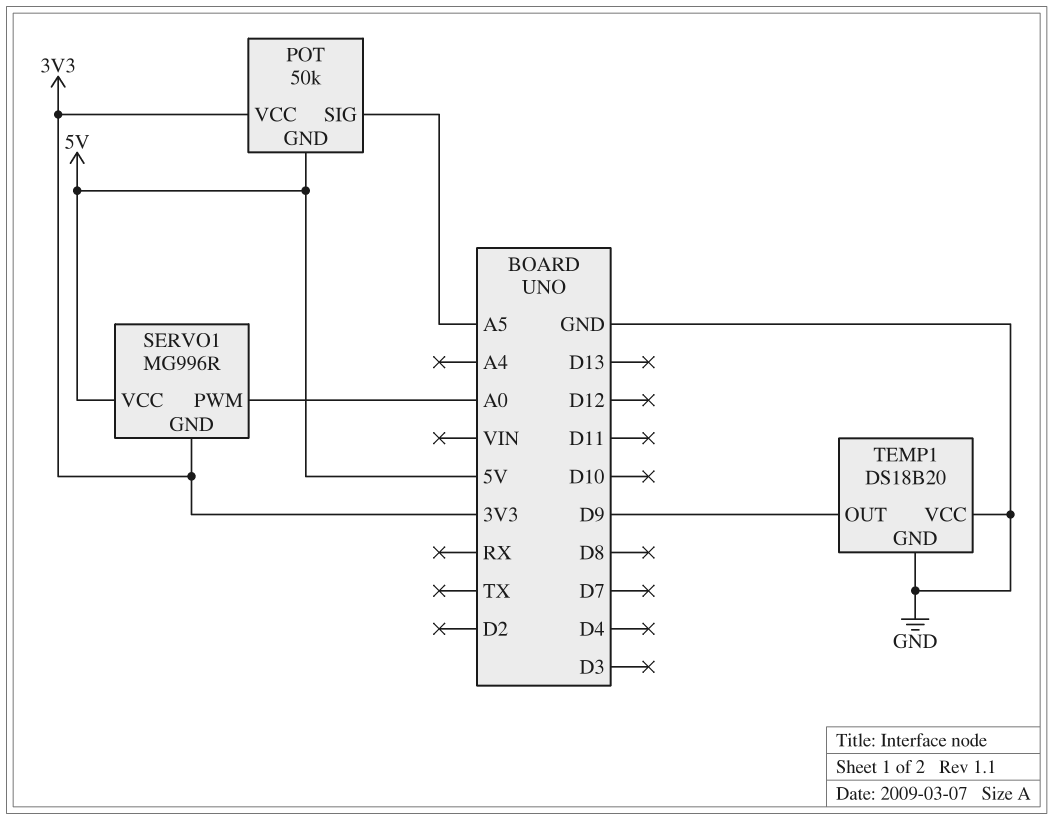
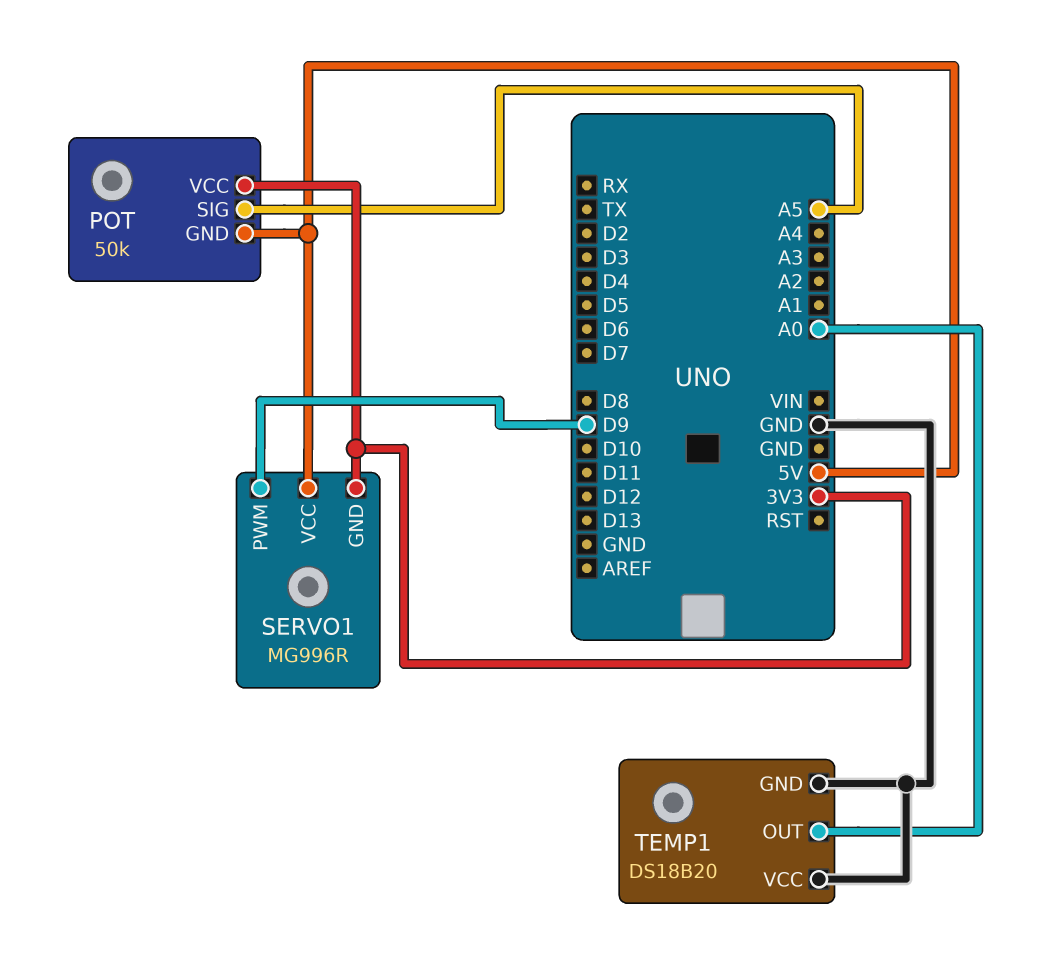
SERVO1 pin PWM: A0 -> D9
TEMP1 pin OUT: D9 -> A0

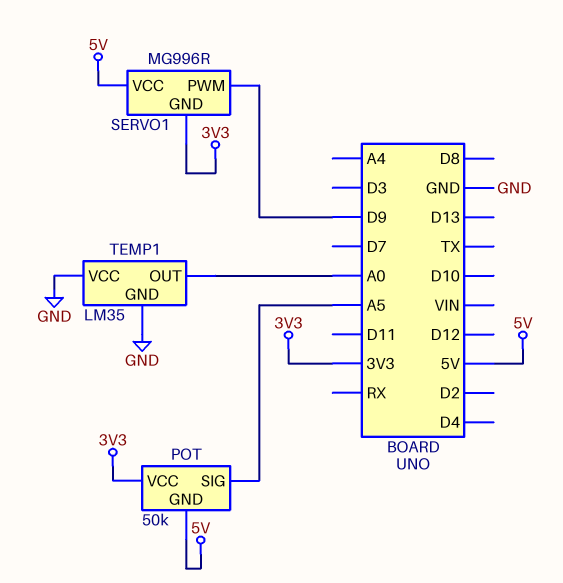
TEMP1: DS18B20 -> LM35

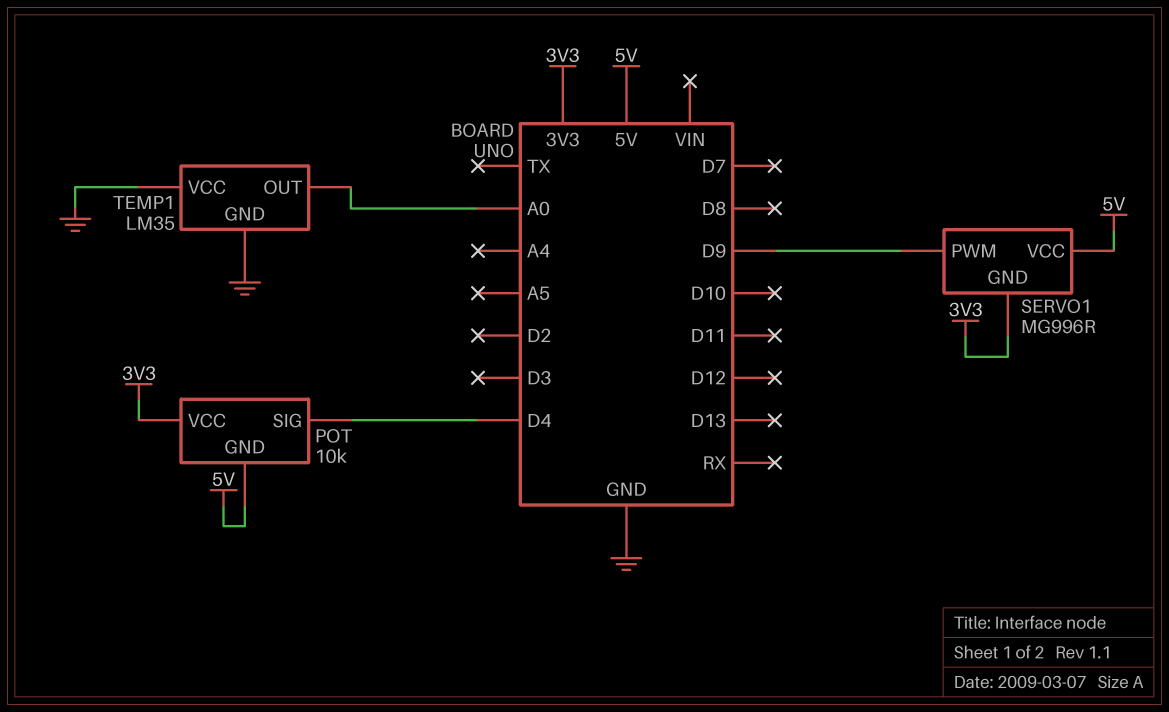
POT: 50k -> 10k
POT pin SIG: A5 -> D4

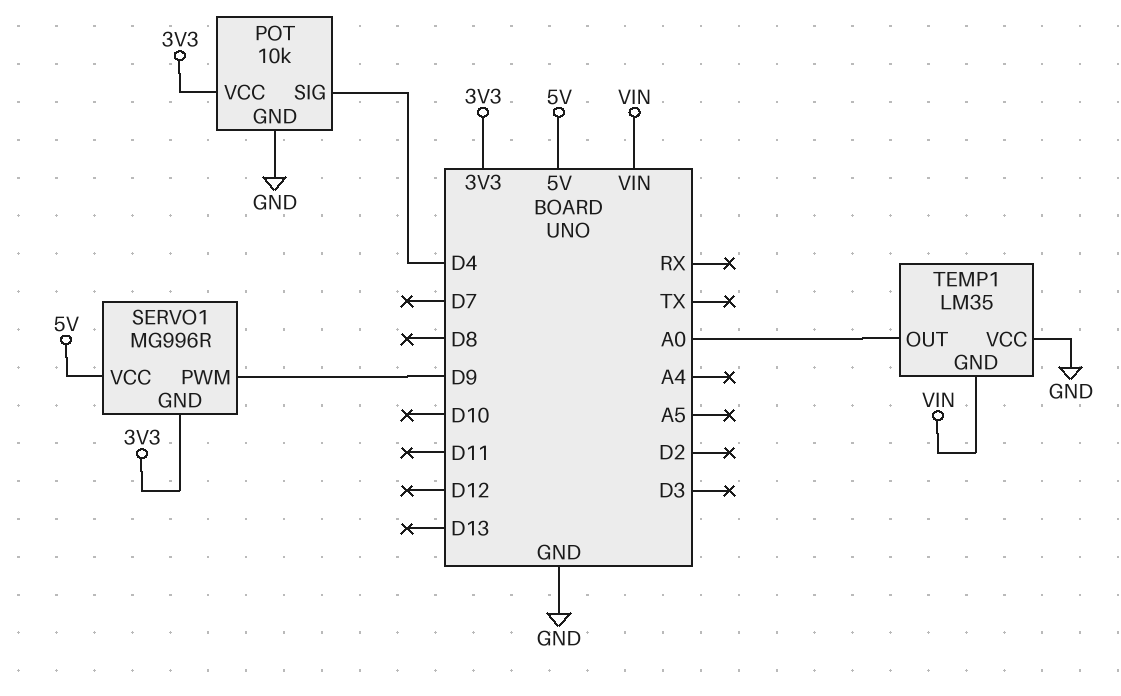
POT pin GND: 5V -> GND
TEMP1 pin GND: GND -> VIN

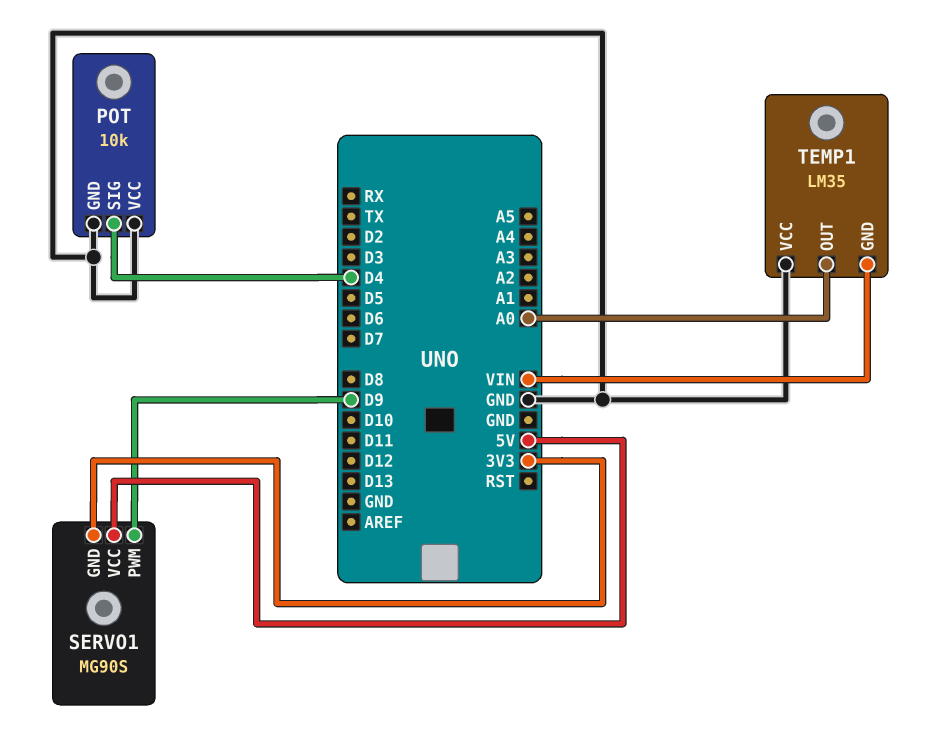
POT pin VCC: 3V3 -> GND
SERVO1: MG996R -> MG90S

